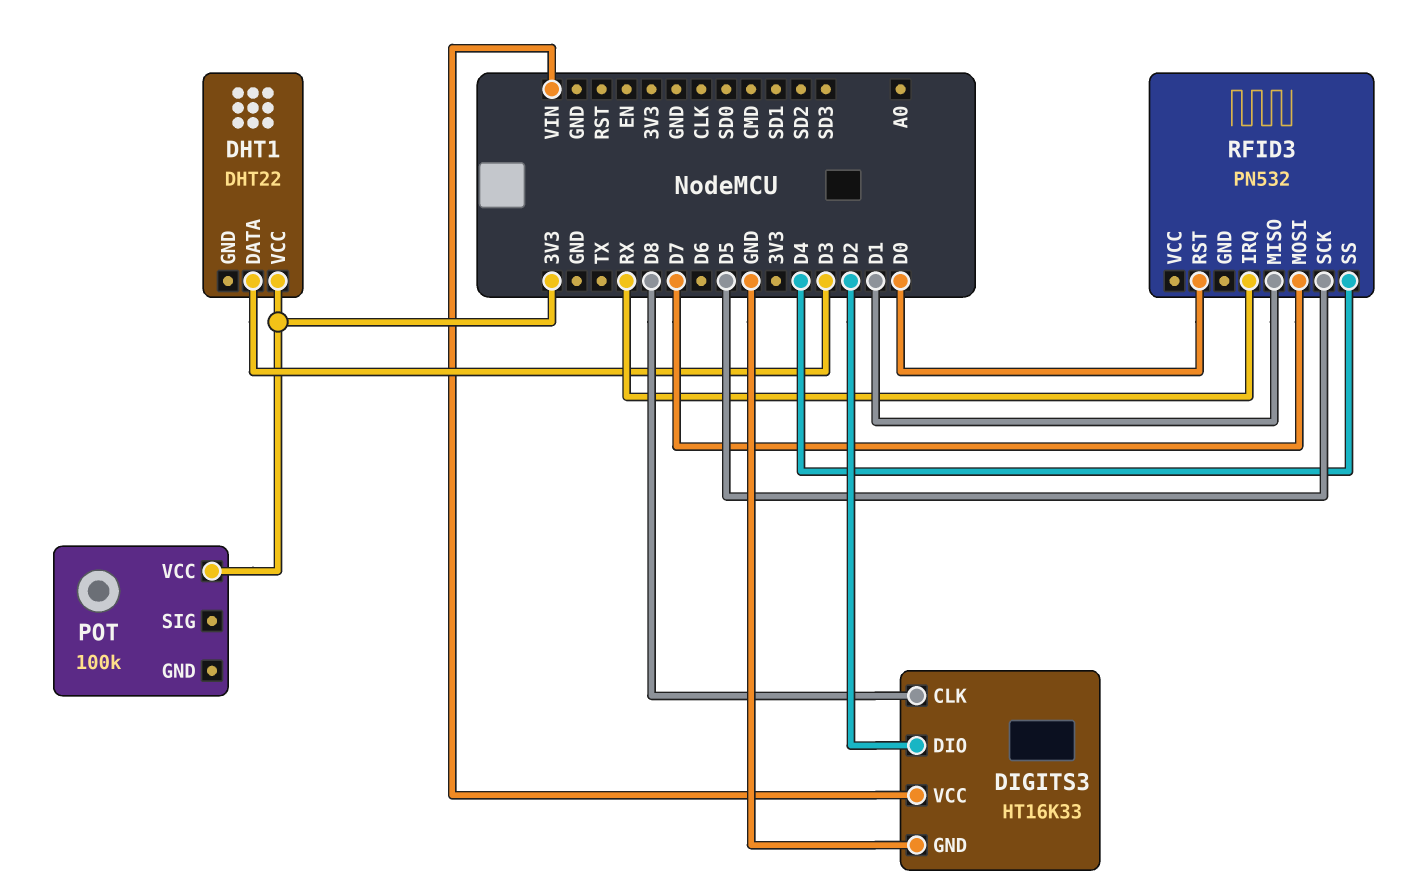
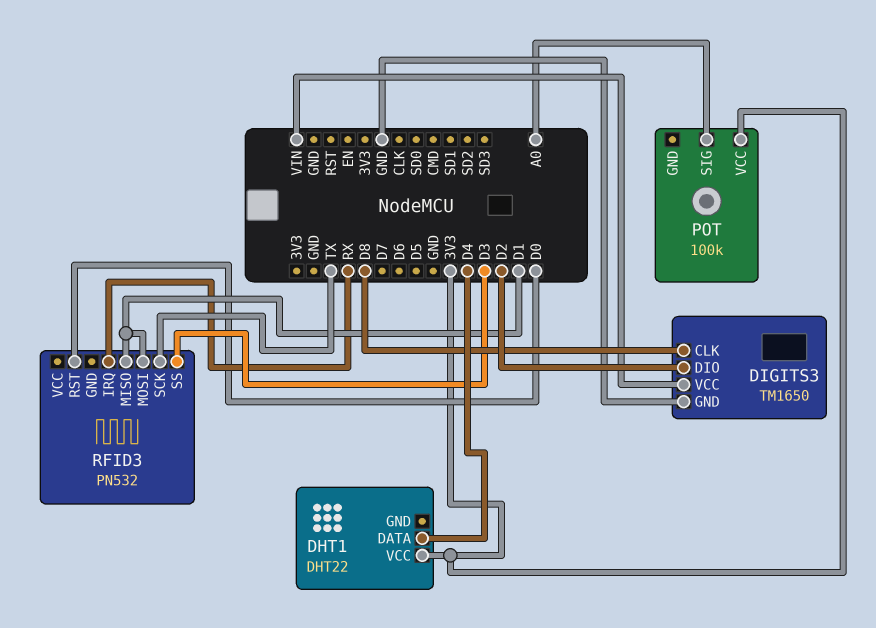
DHT1 pin DATA: D3 -> D4
DIGITS3: HT16K33 -> TM1650
POT pin SIG: none -> A0
RFID3 pin MOSI: D7 -> D1
RFID3 pin SCK: D5 -> TX
RFID3 pin SS: D4 -> D3

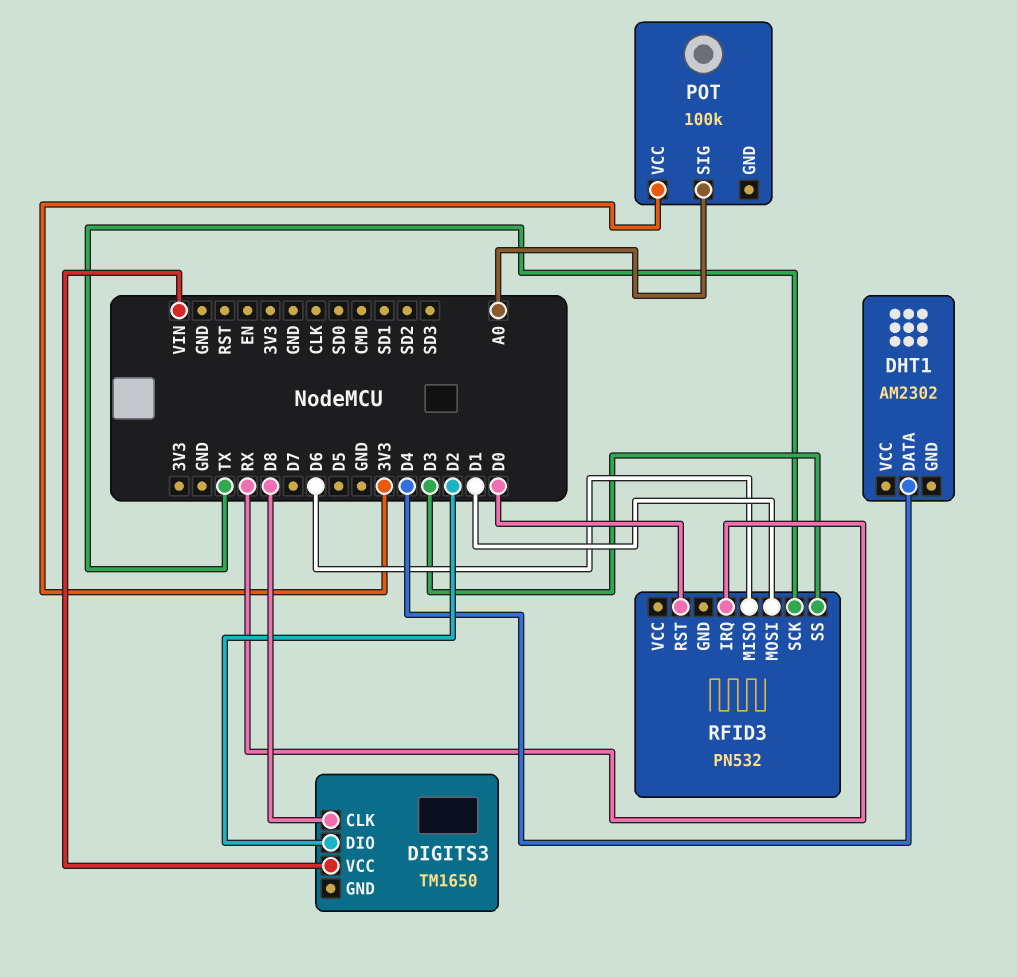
DHT1: DHT22 -> AM2302
DHT1 pin VCC: 3V3 -> none
DIGITS3 pin GND: GND -> none
RFID3 pin MISO: D1 -> D6

